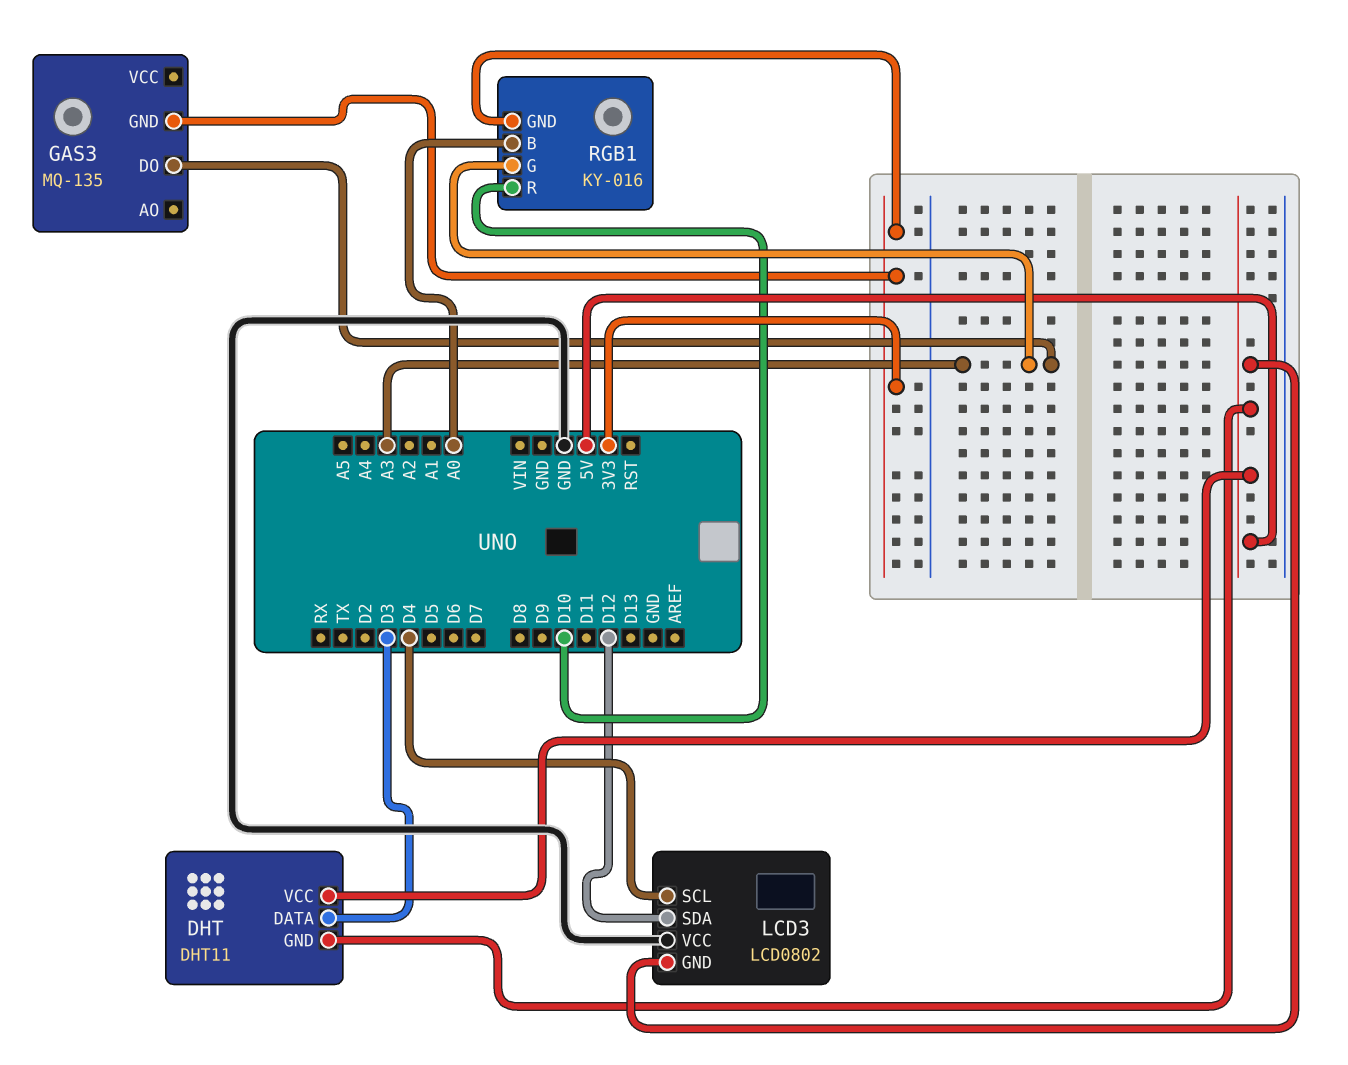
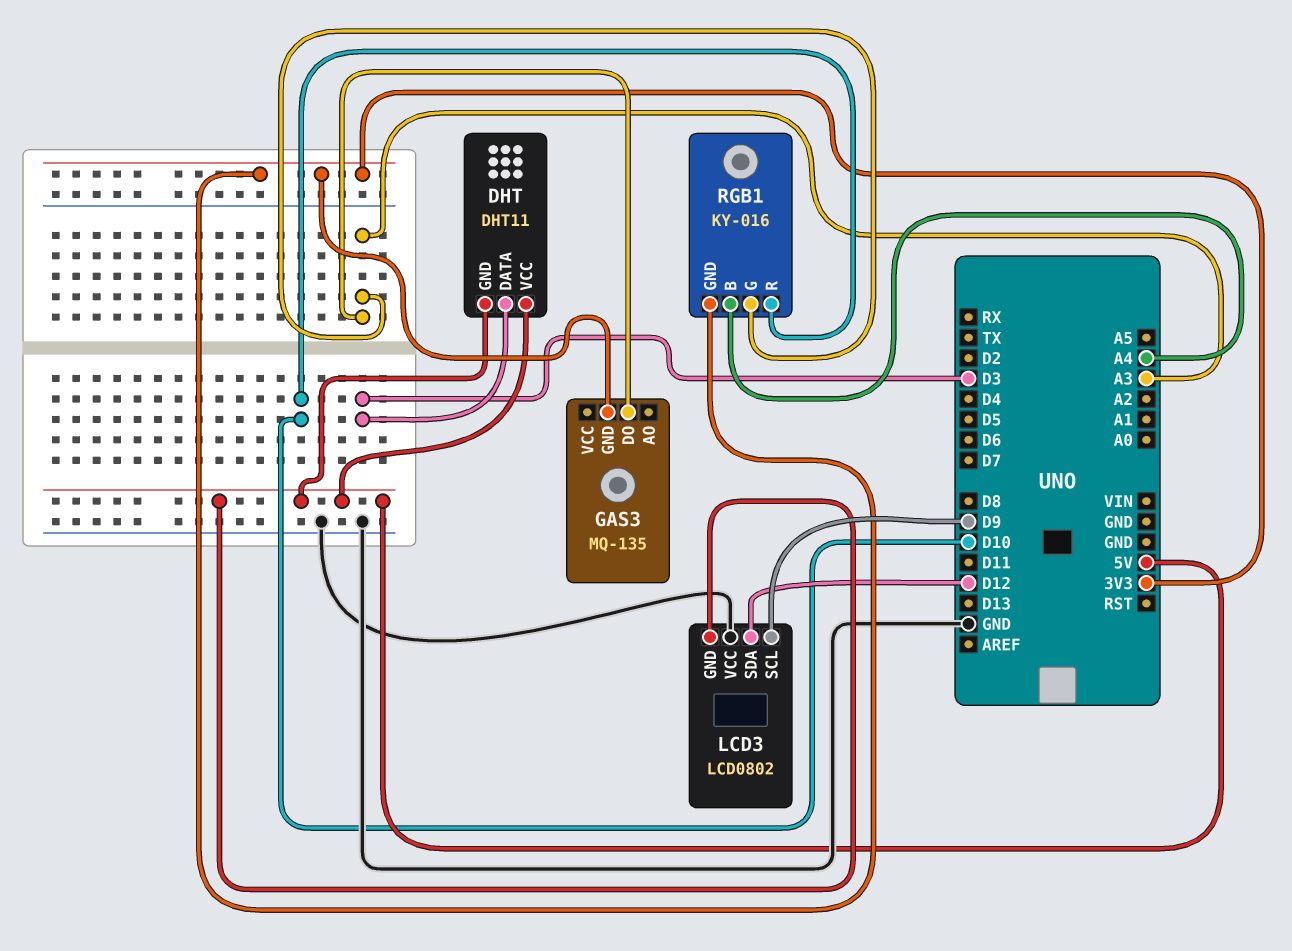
LCD3 pin SCL: D4 -> D9
RGB1 pin B: A0 -> A4

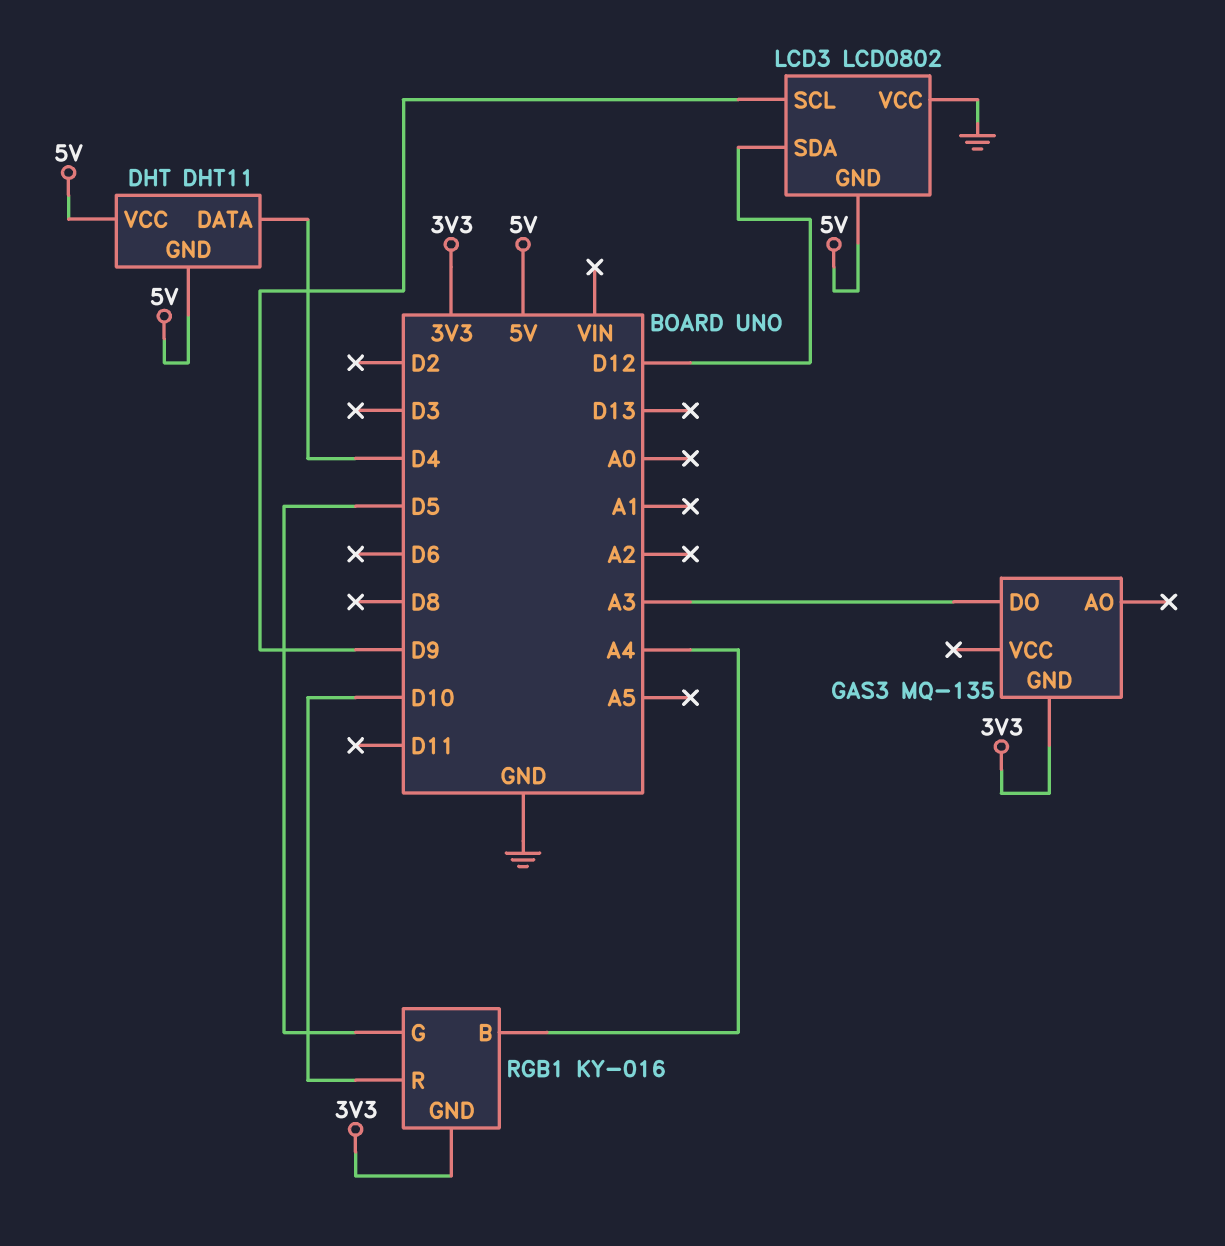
DHT pin DATA: D3 -> D4
RGB1 pin G: A3 -> D5

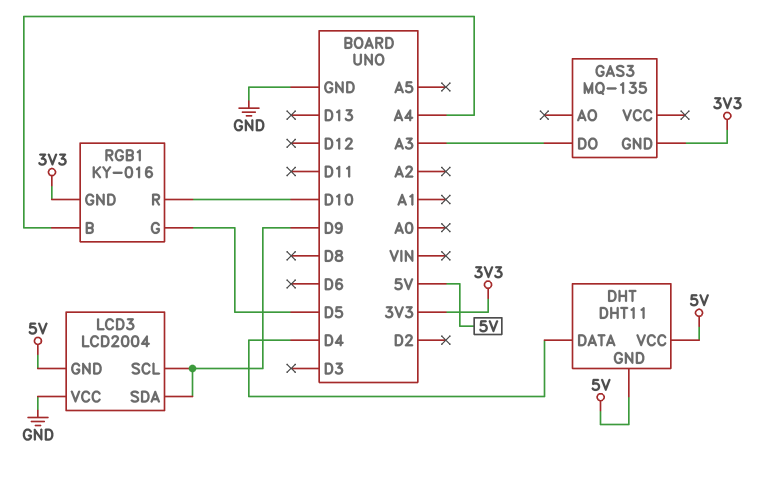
LCD3: LCD0802 -> LCD2004
LCD3 pin SDA: D12 -> D9

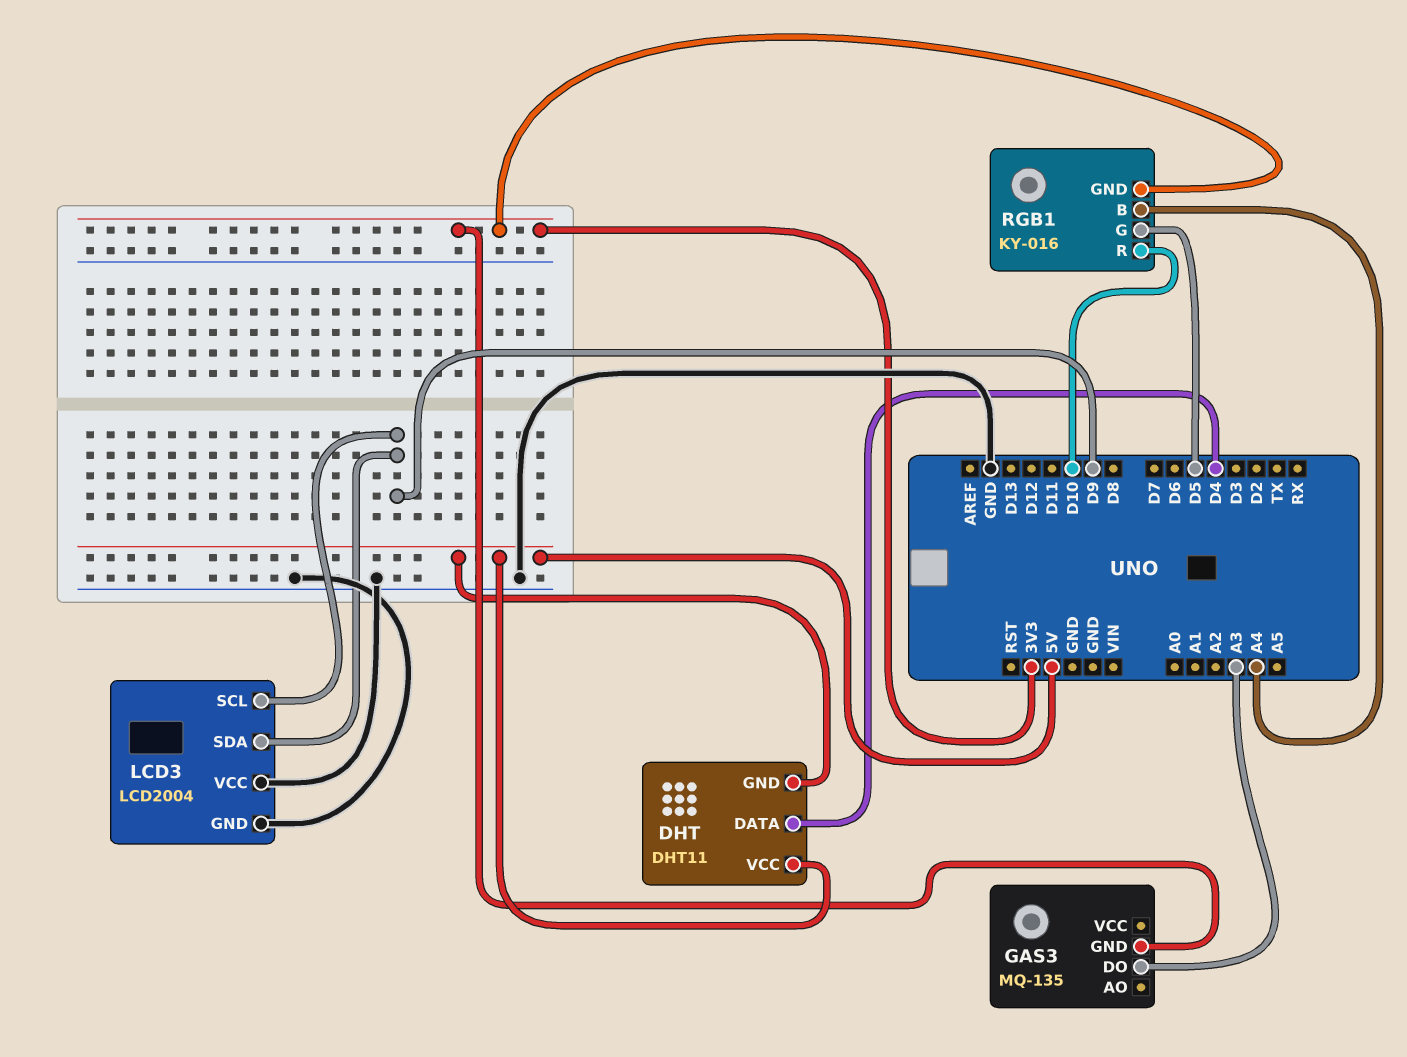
LCD3 pin GND: 5V -> GND

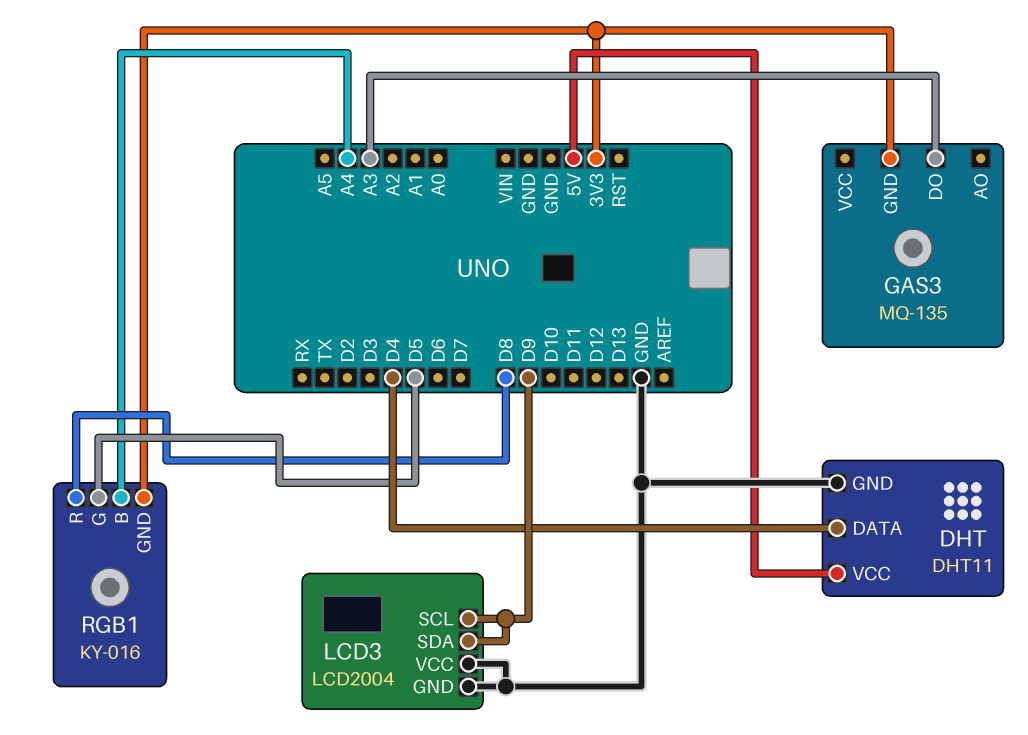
DHT pin GND: 5V -> GND
RGB1 pin R: D10 -> D8

